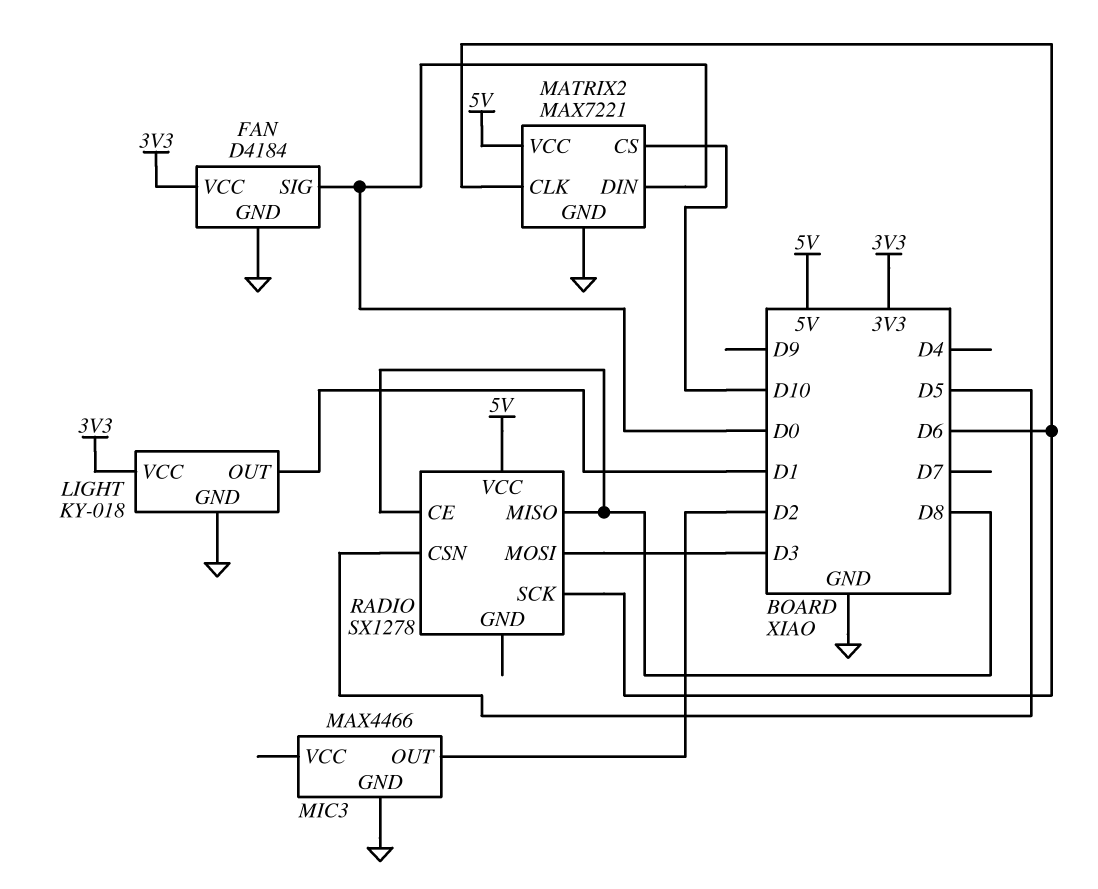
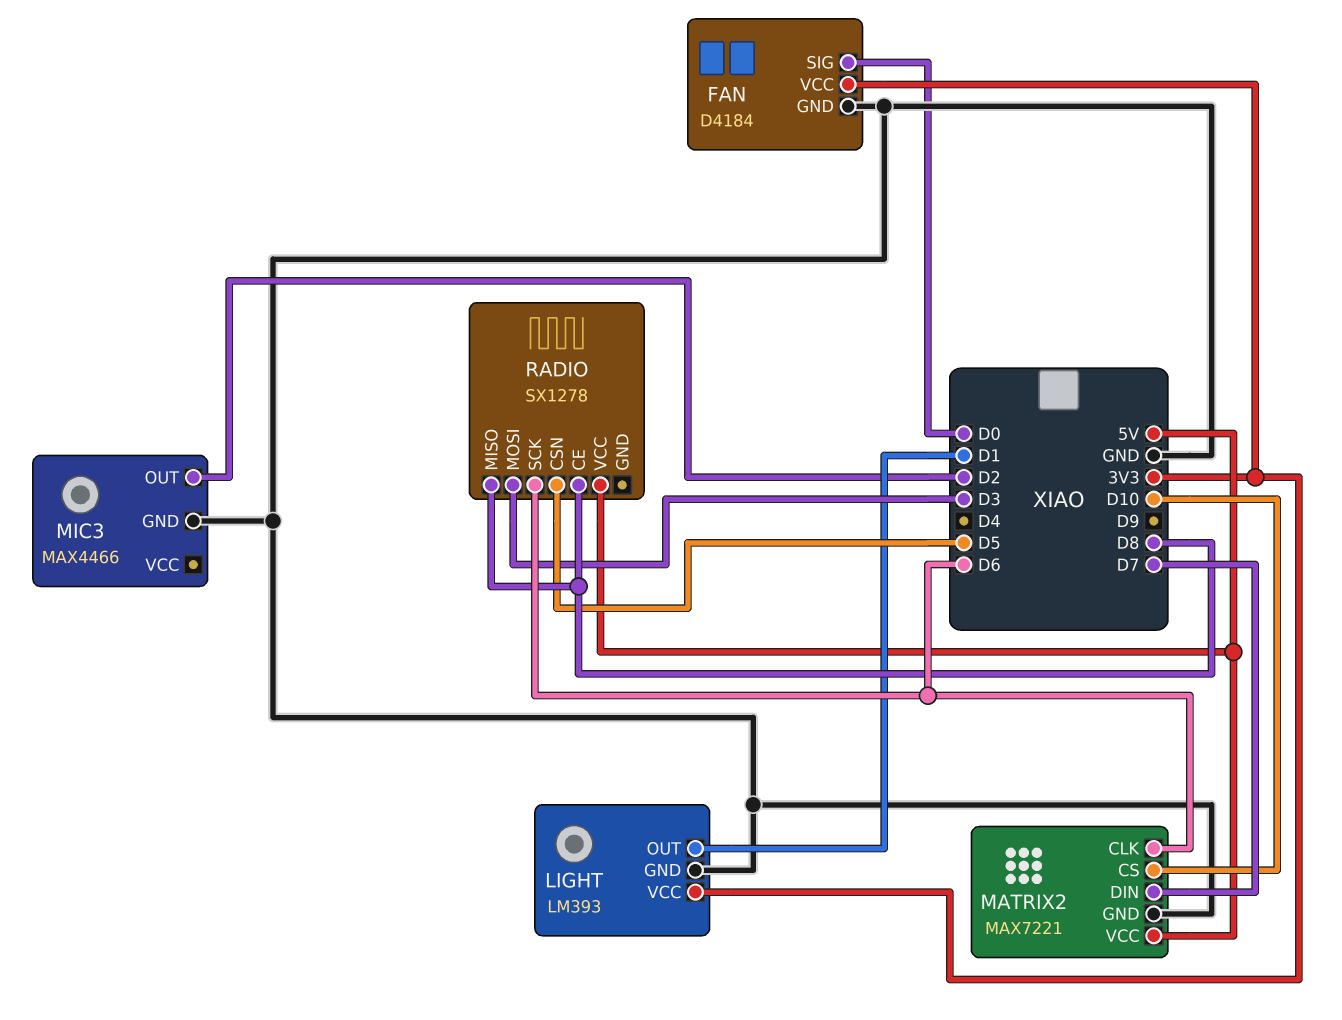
LIGHT: KY-018 -> LM393
MATRIX2 pin DIN: D0 -> D7

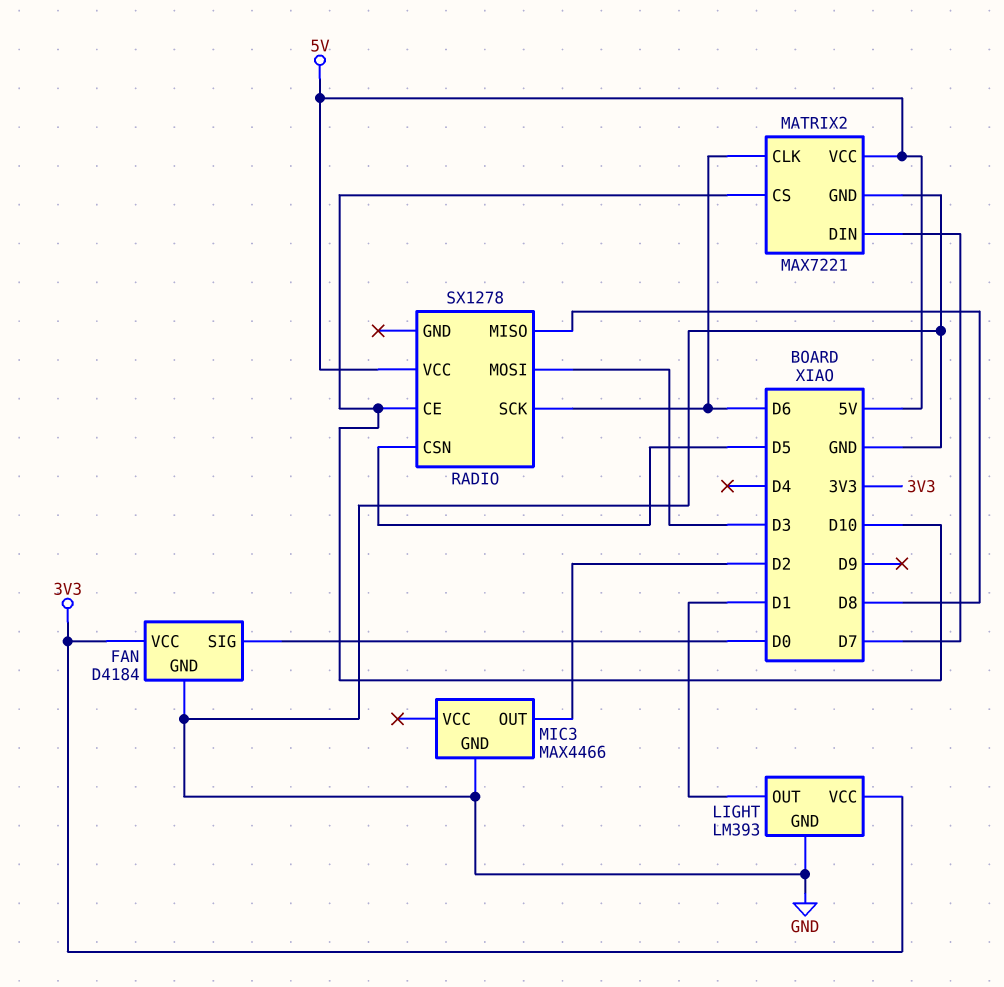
RADIO pin CE: D8 -> D10

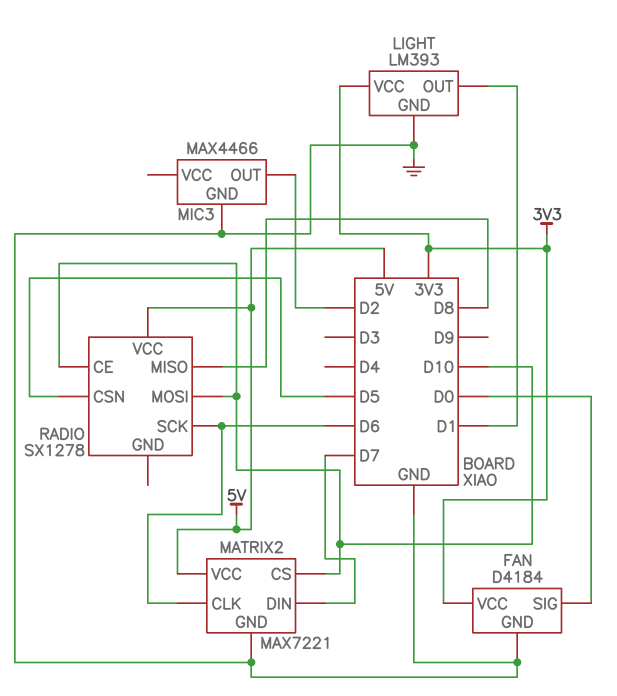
RADIO pin MOSI: D3 -> D10

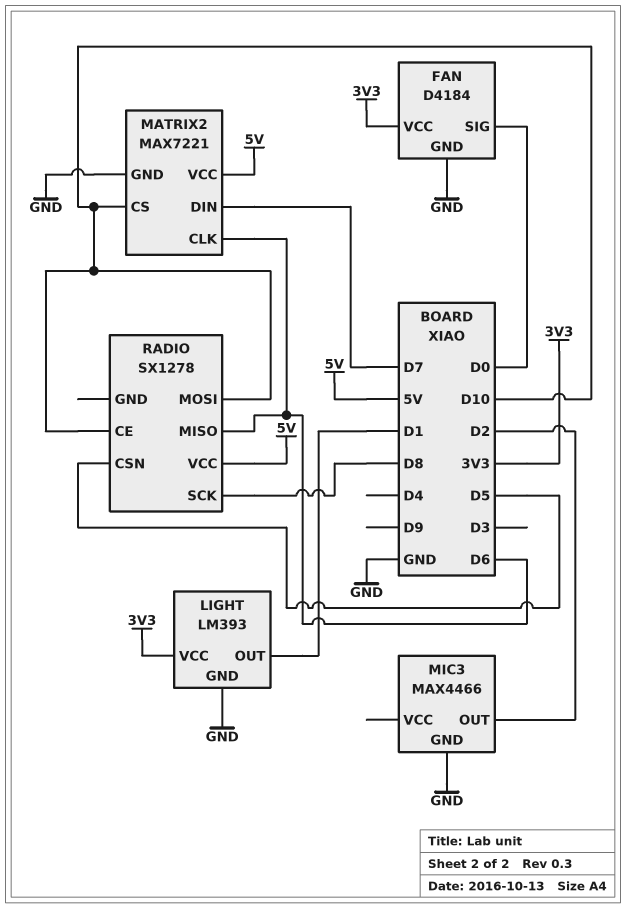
RADIO pin MISO: D8 -> D6
RADIO pin SCK: D6 -> D8

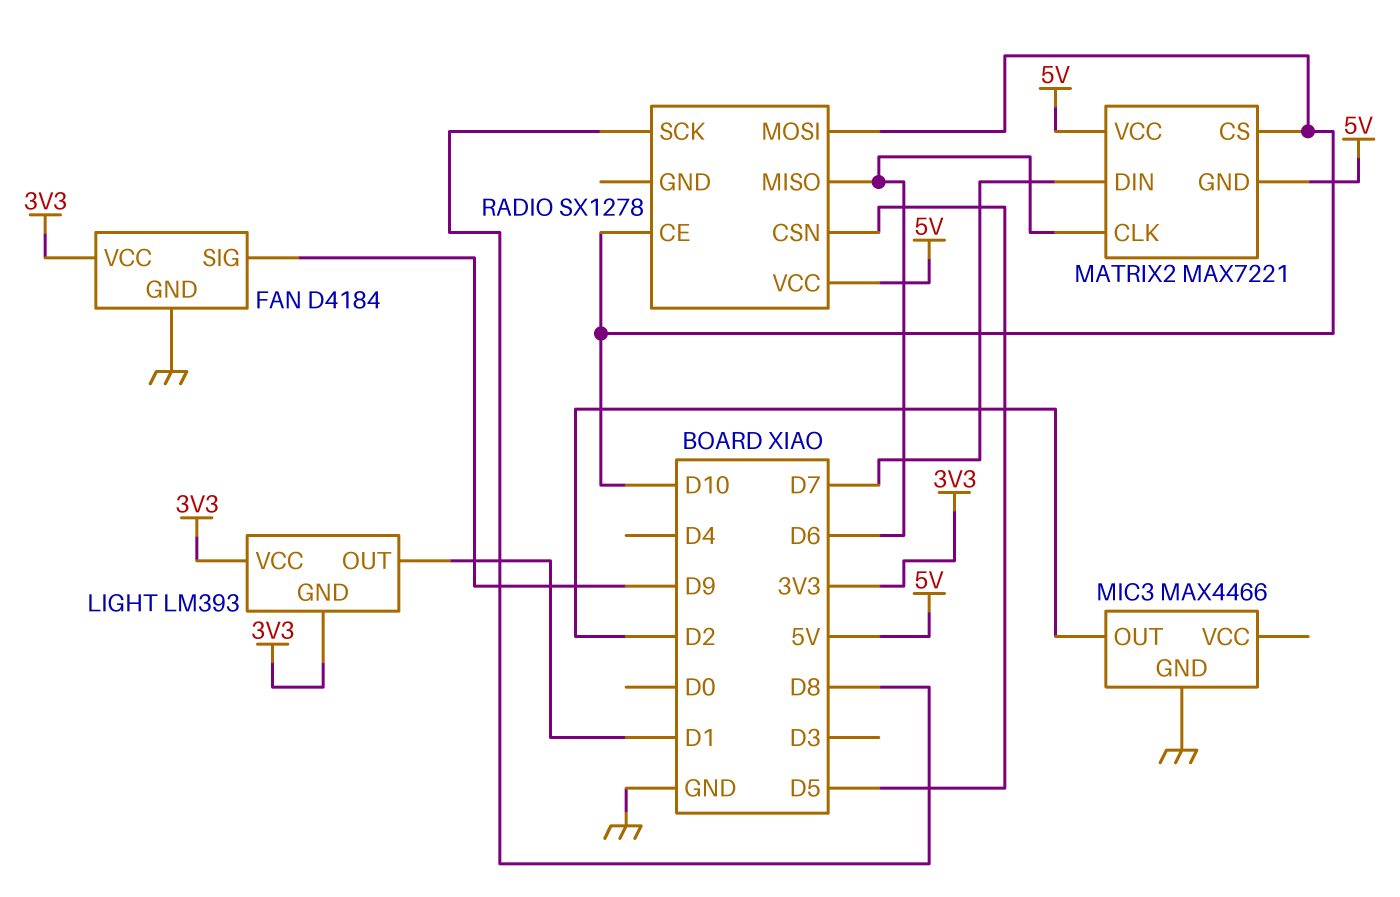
FAN pin SIG: D0 -> D9
LIGHT pin GND: GND -> 3V3
MATRIX2 pin GND: GND -> 5V

